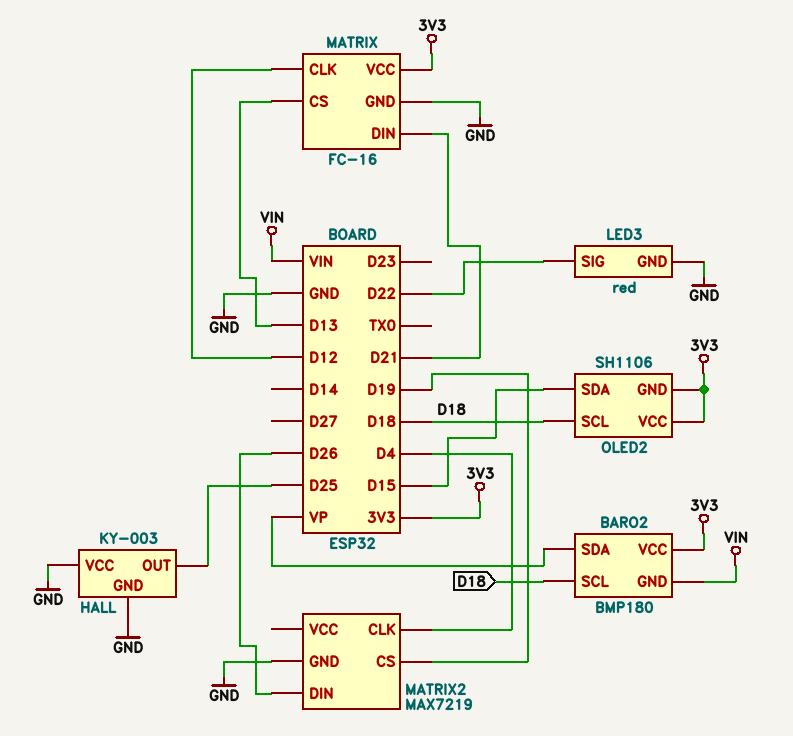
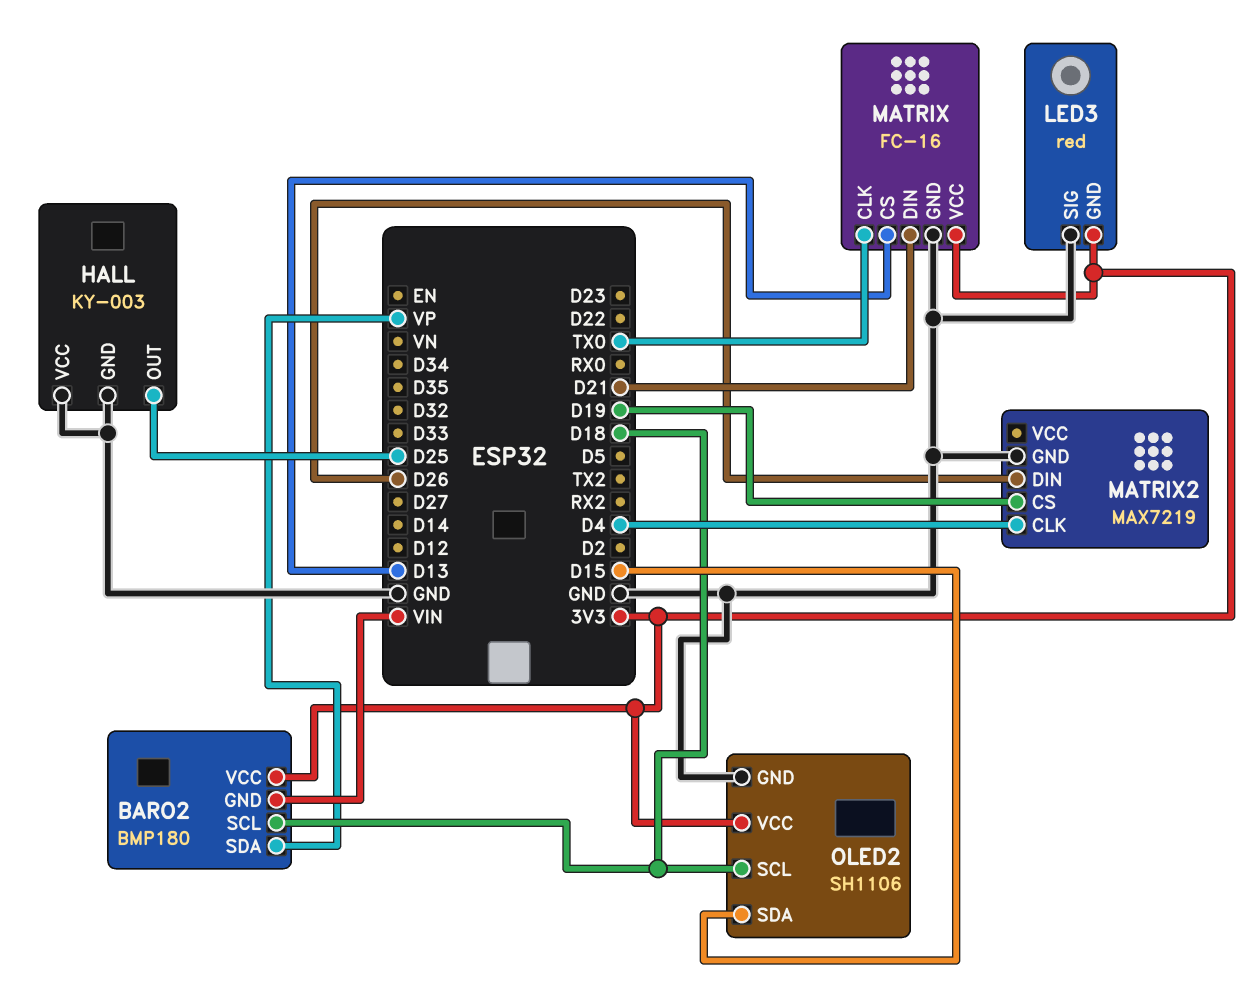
LED3 pin GND: GND -> 3V3
LED3 pin SIG: D22 -> GND
MATRIX pin CLK: D12 -> TX0
OLED2 pin GND: 3V3 -> GND

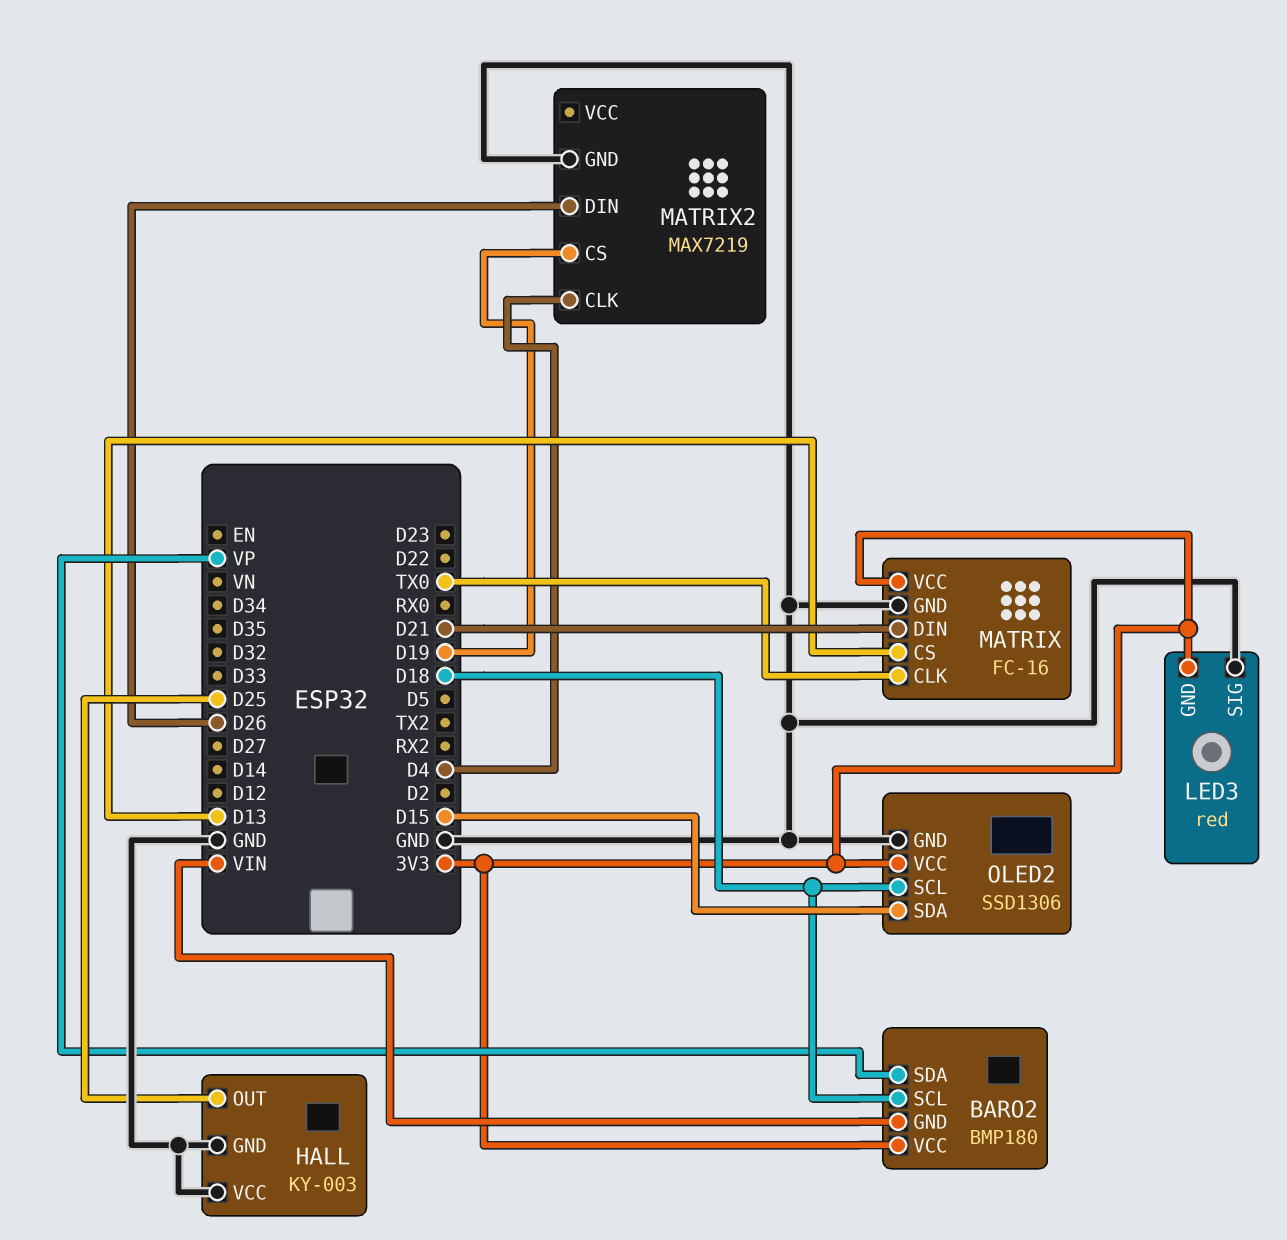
OLED2: SH1106 -> SSD1306

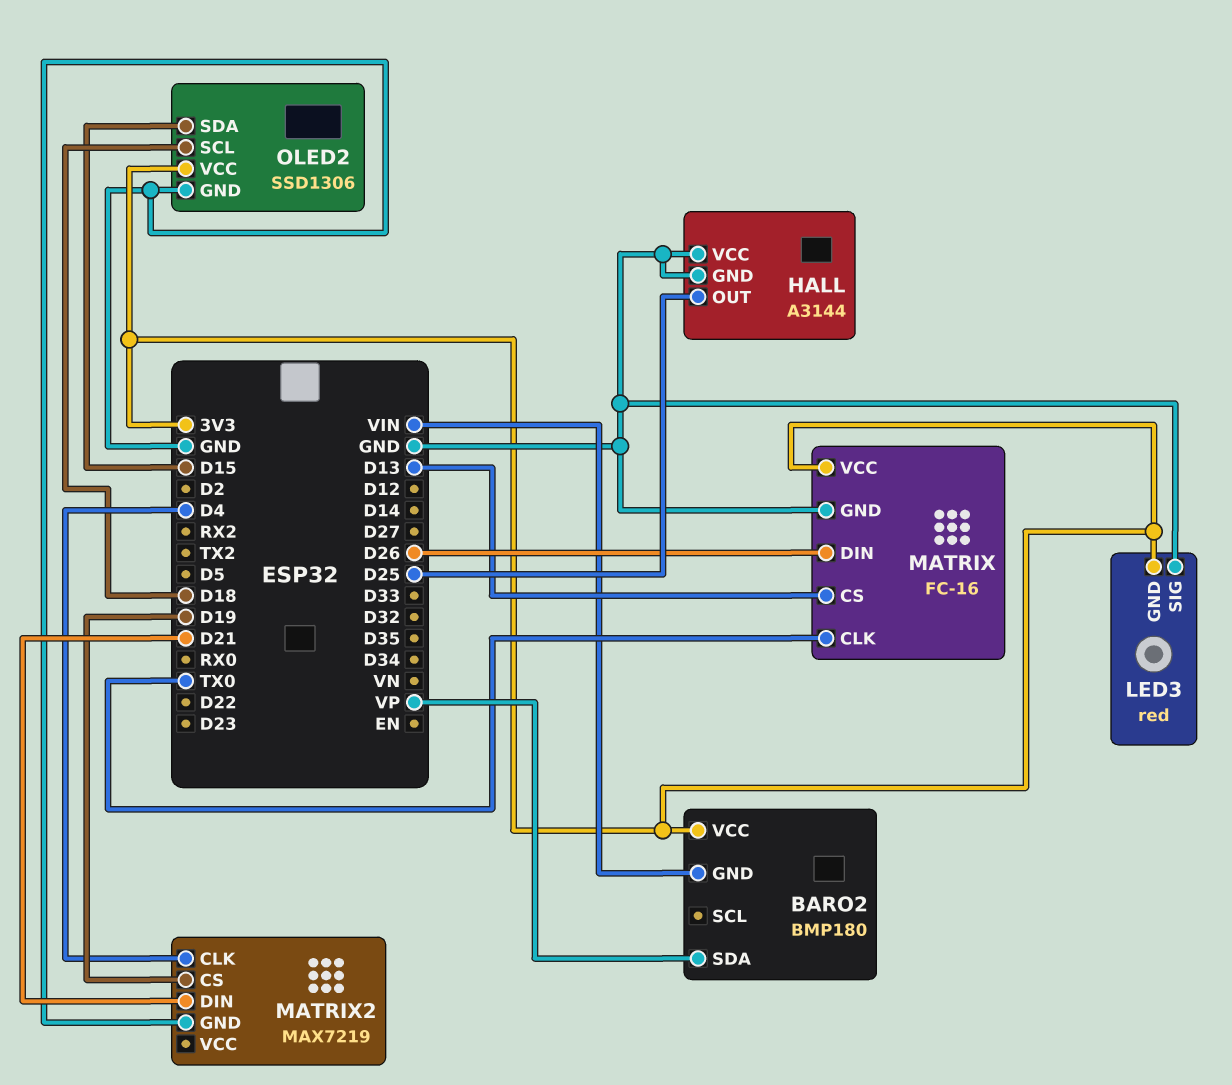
BARO2 pin SCL: D18 -> none
HALL: KY-003 -> A3144
MATRIX pin DIN: D21 -> D26
MATRIX2 pin DIN: D26 -> D21

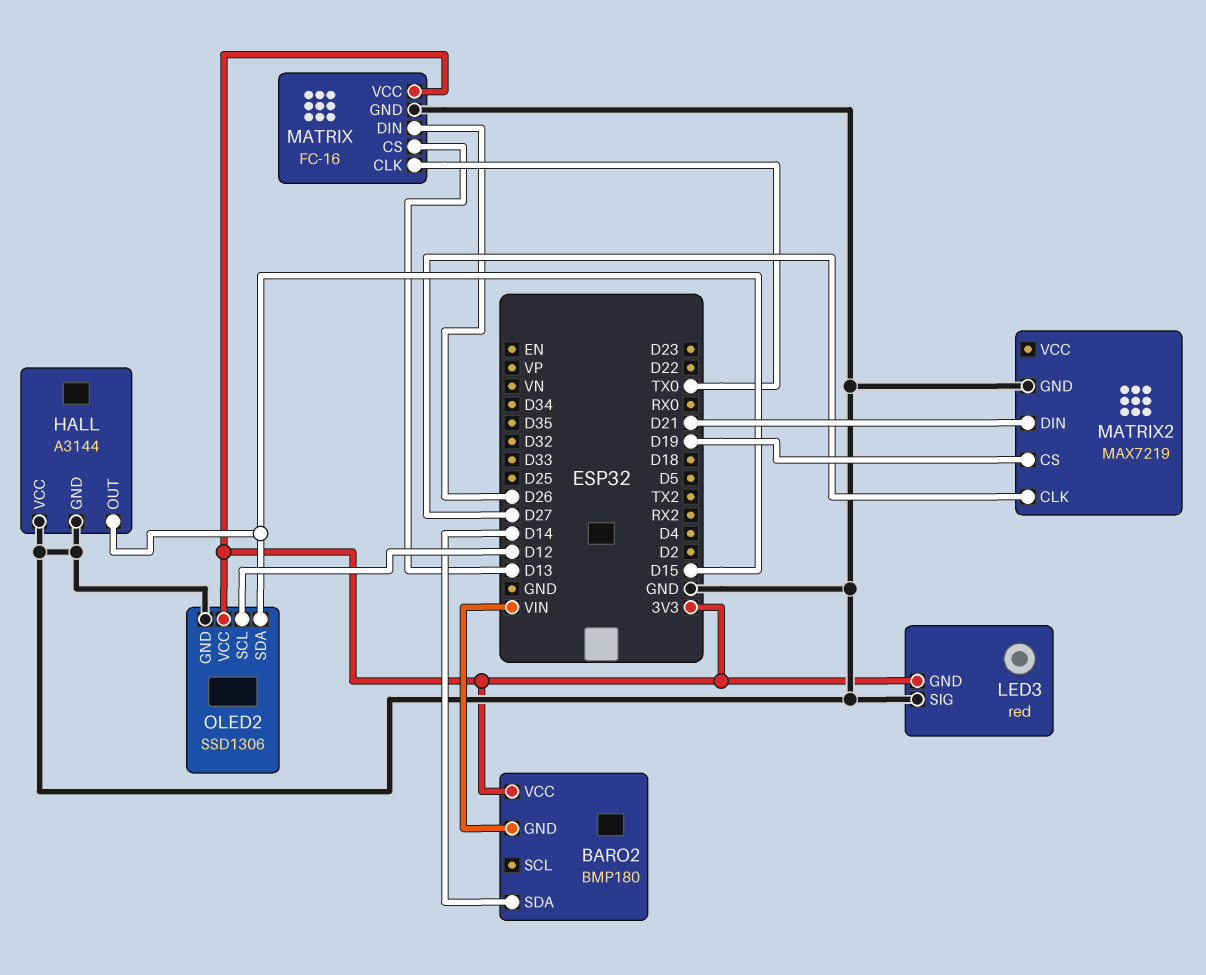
BARO2 pin SDA: VP -> D14
HALL pin OUT: D25 -> D15
MATRIX2 pin CLK: D4 -> D27
OLED2 pin SCL: D18 -> D12

